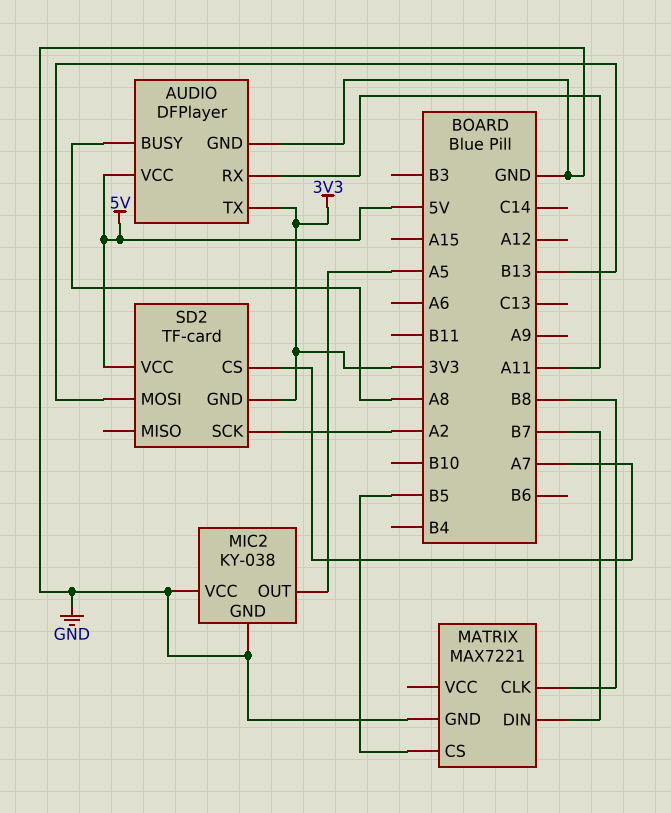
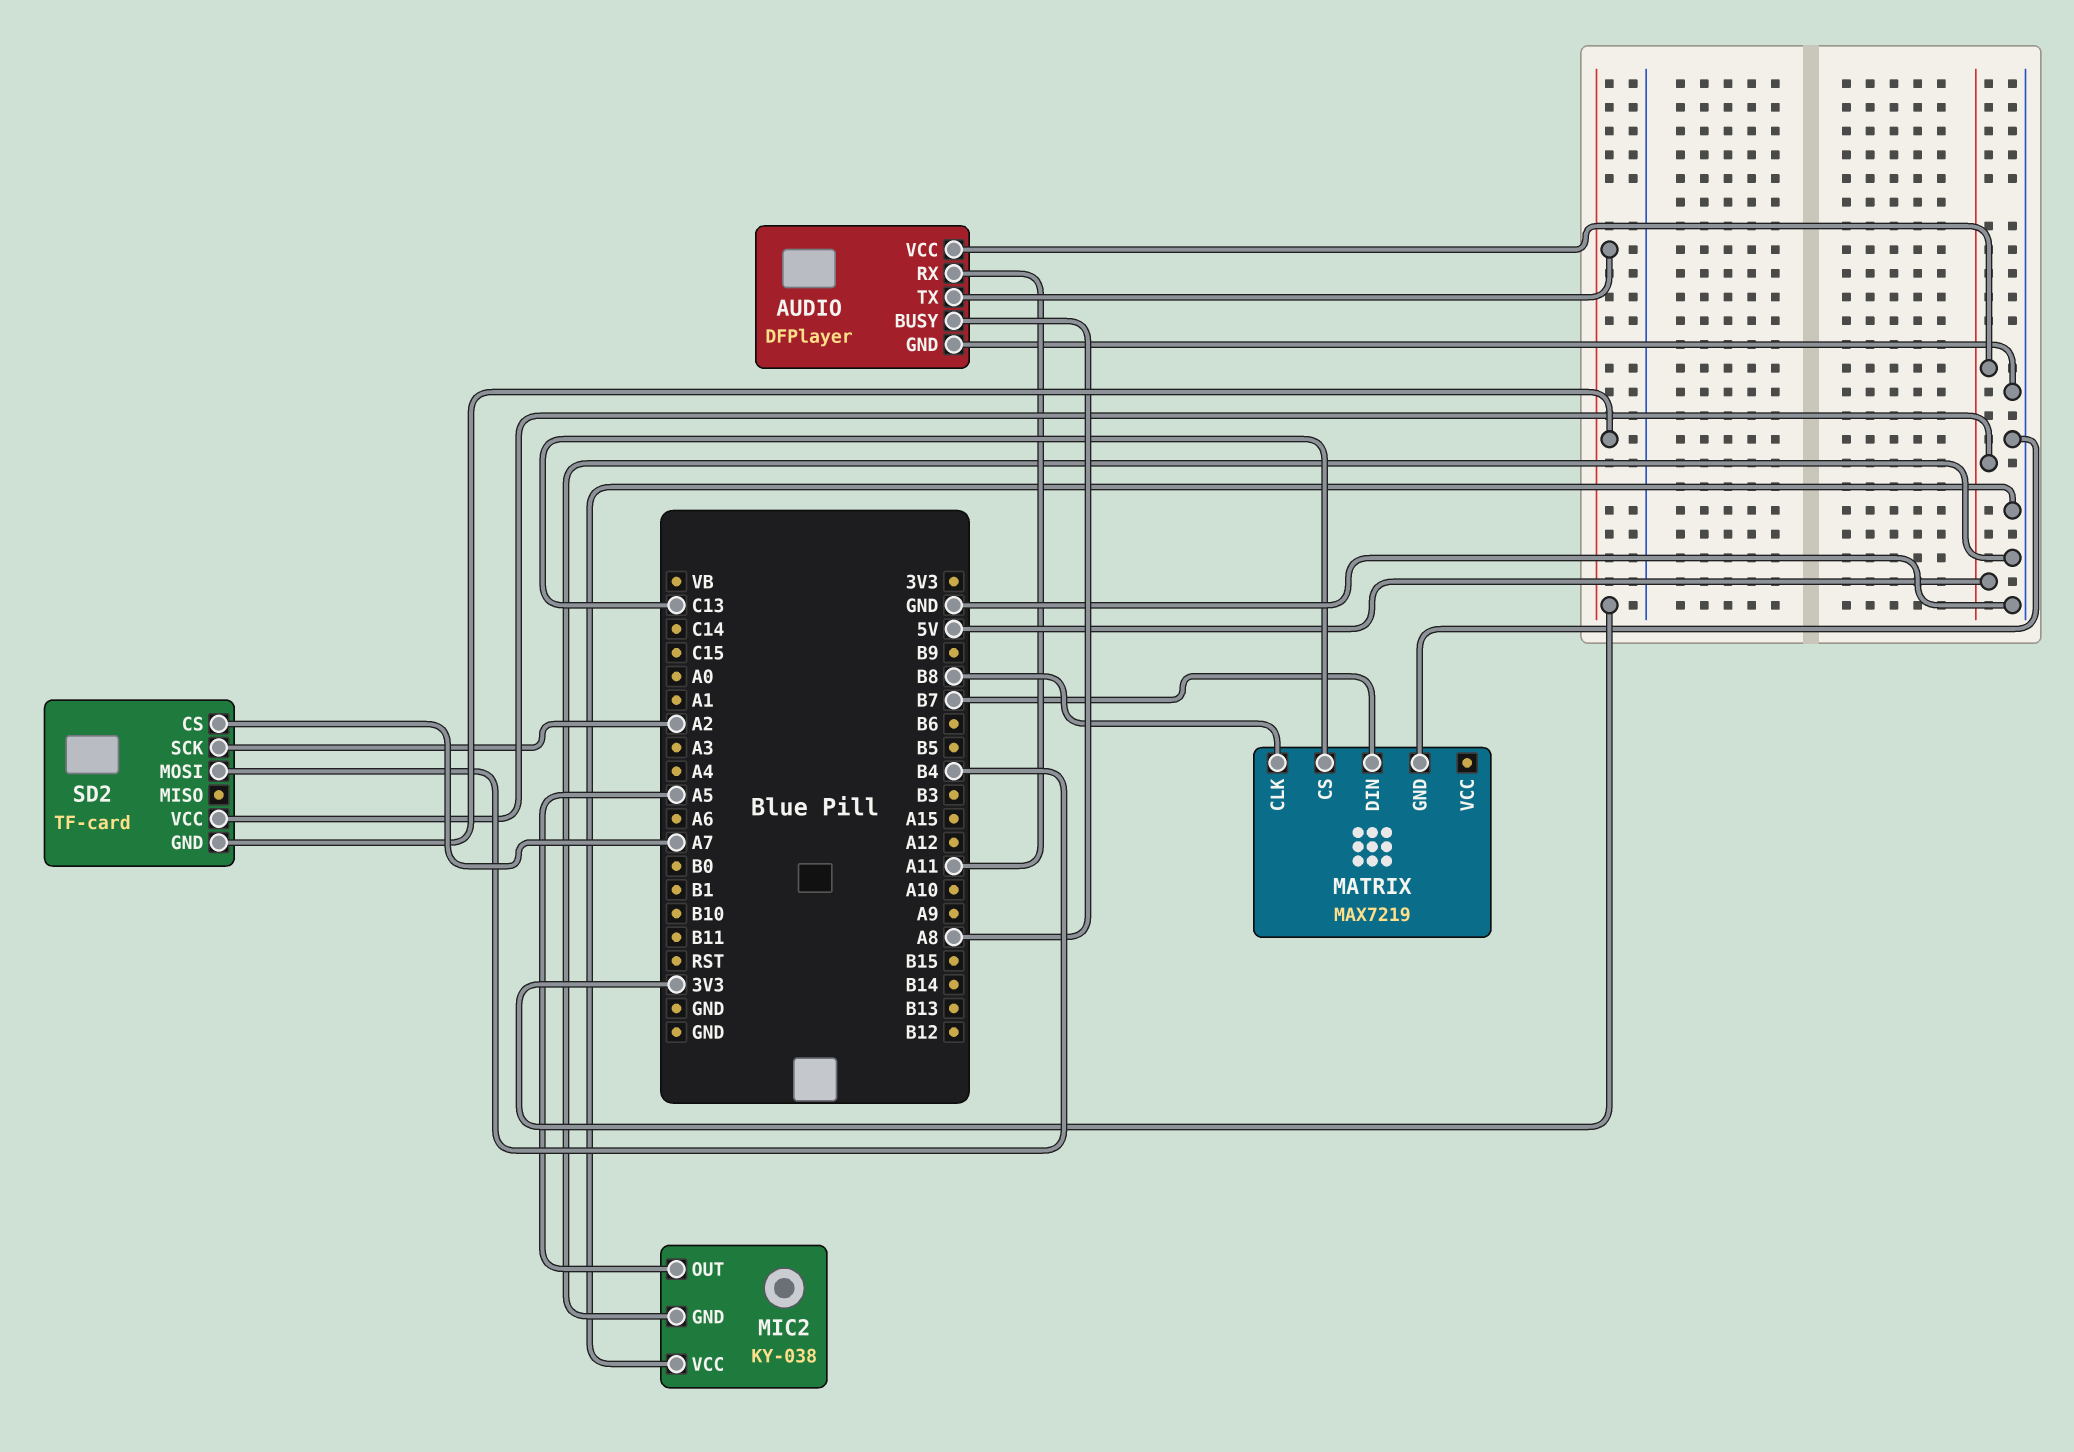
MATRIX: MAX7221 -> MAX7219
MATRIX pin CS: B5 -> C13
SD2 pin MOSI: B13 -> B4

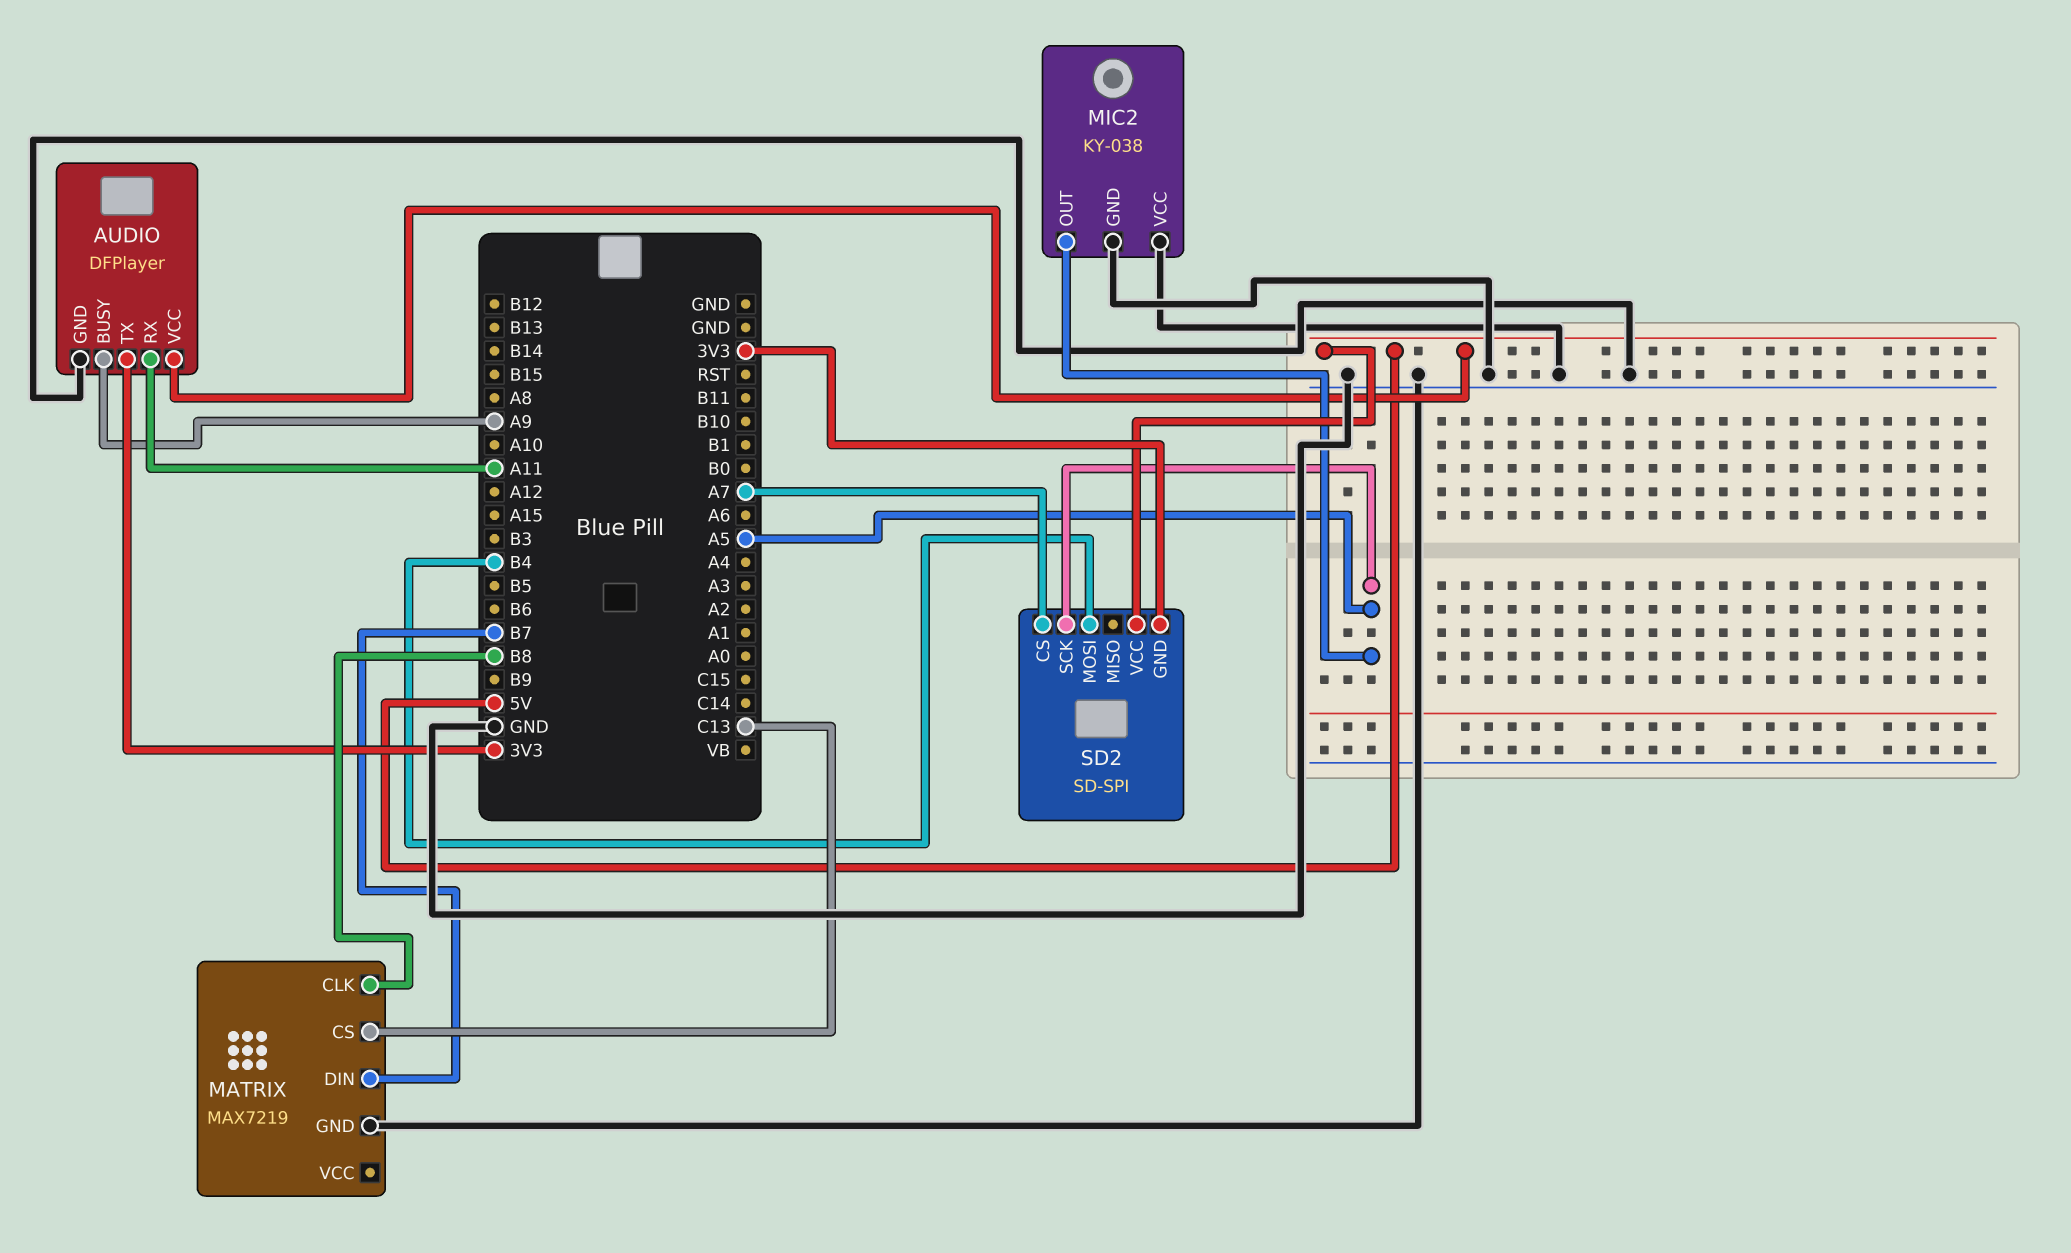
AUDIO pin BUSY: A8 -> A9
SD2: TF-card -> SD-SPI
SD2 pin SCK: A2 -> A5

